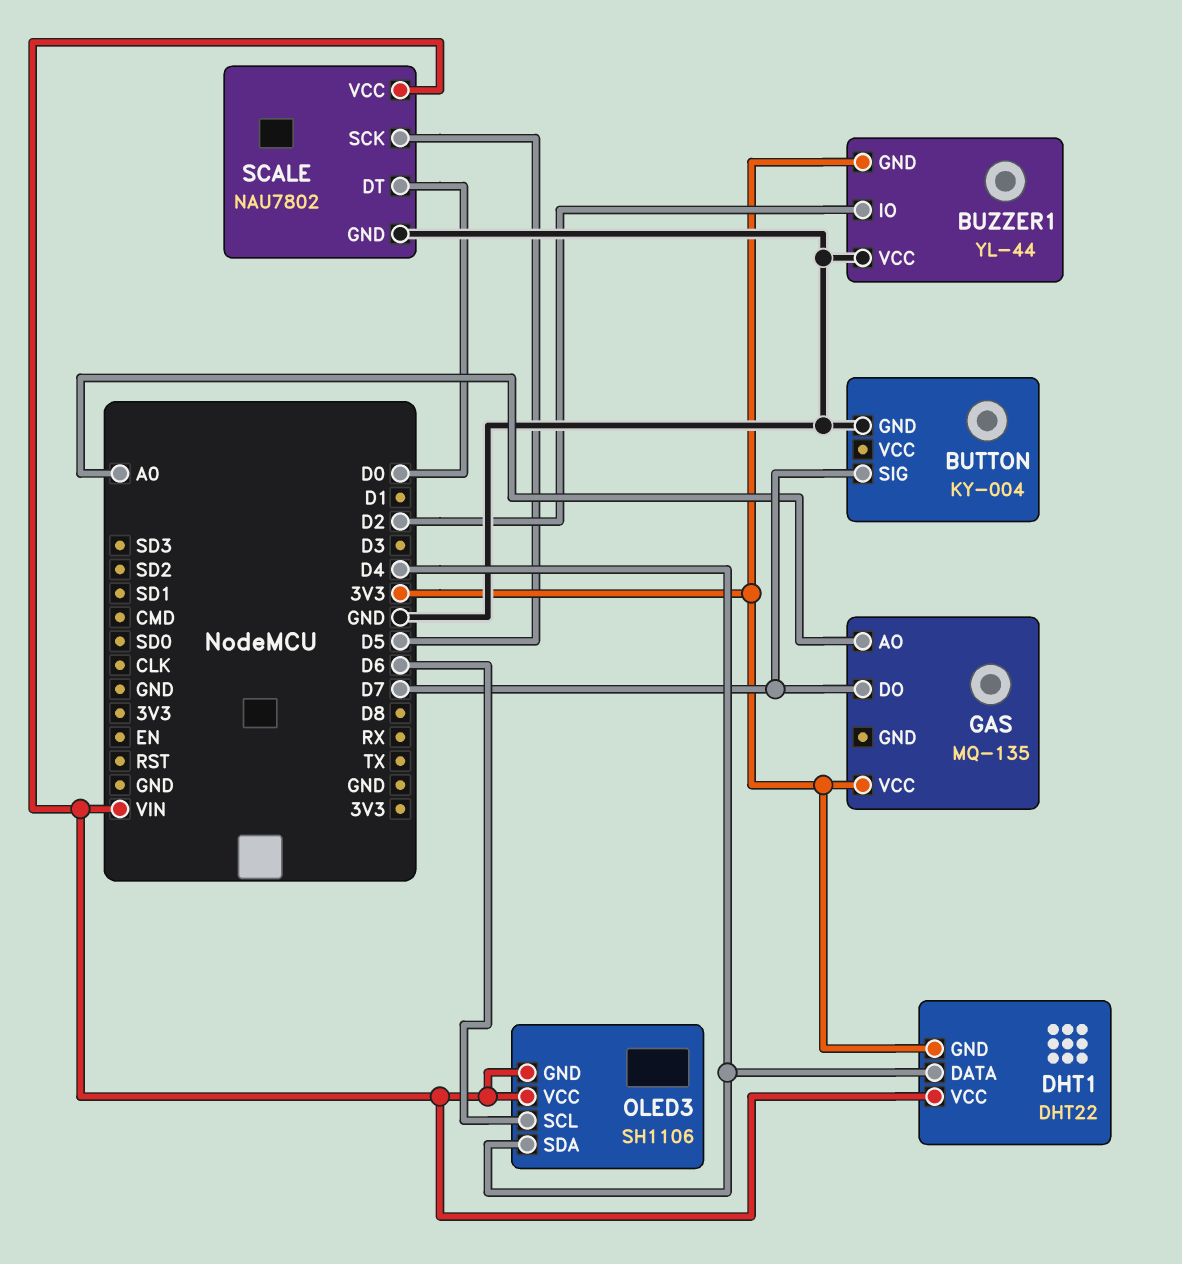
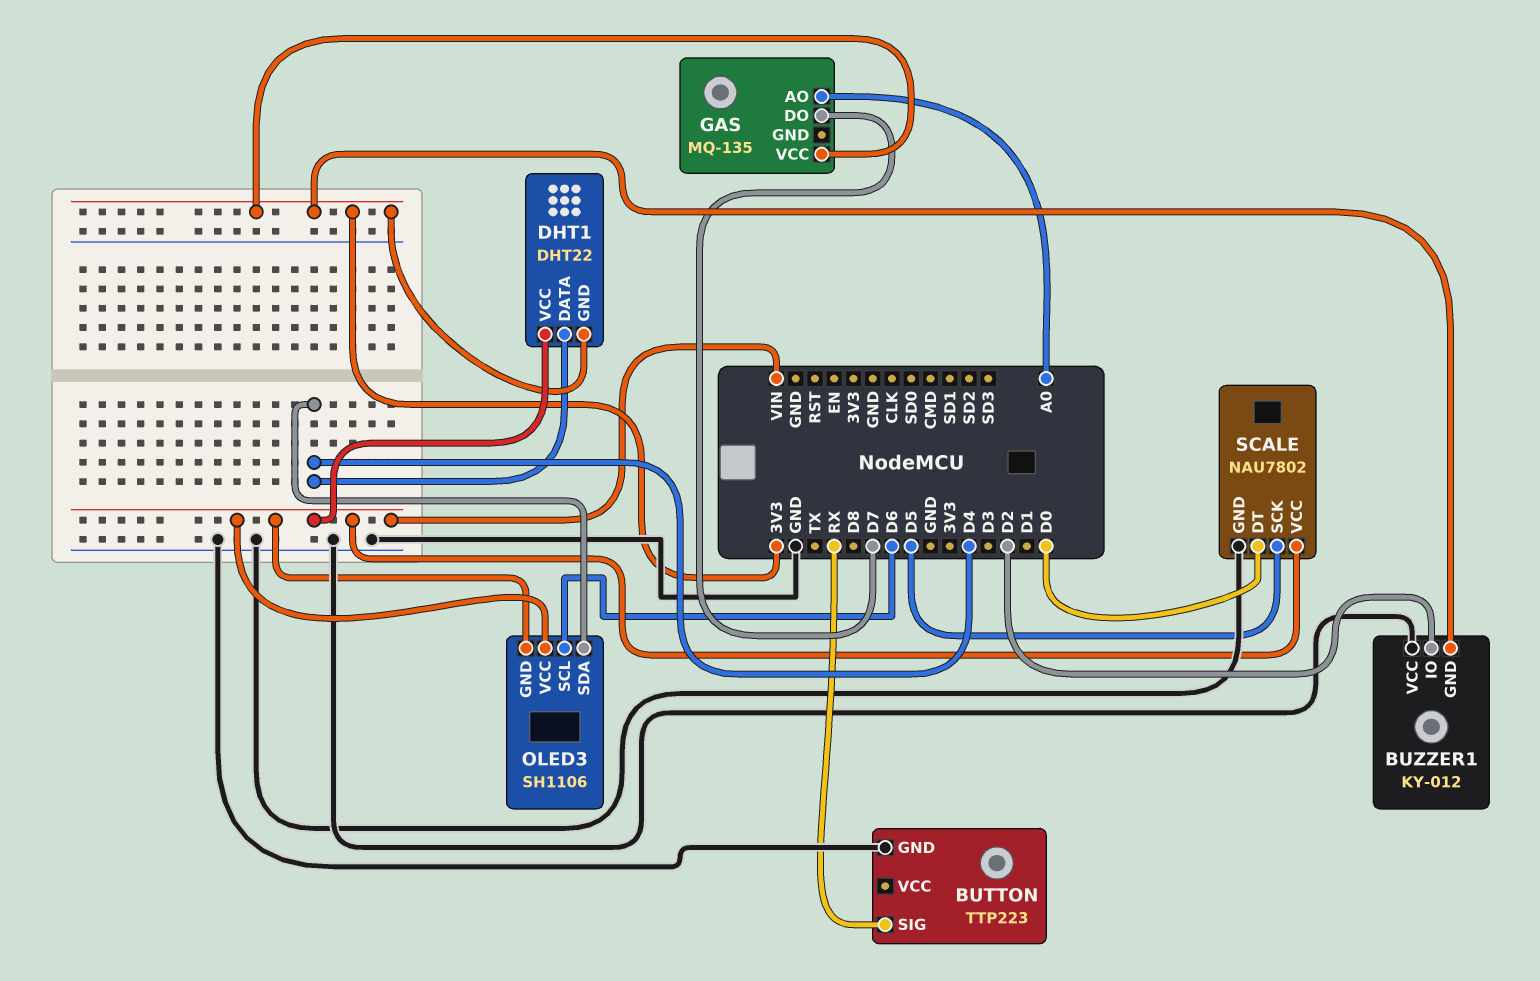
BUTTON: KY-004 -> TTP223
BUTTON pin SIG: D7 -> RX
BUZZER1: YL-44 -> KY-012

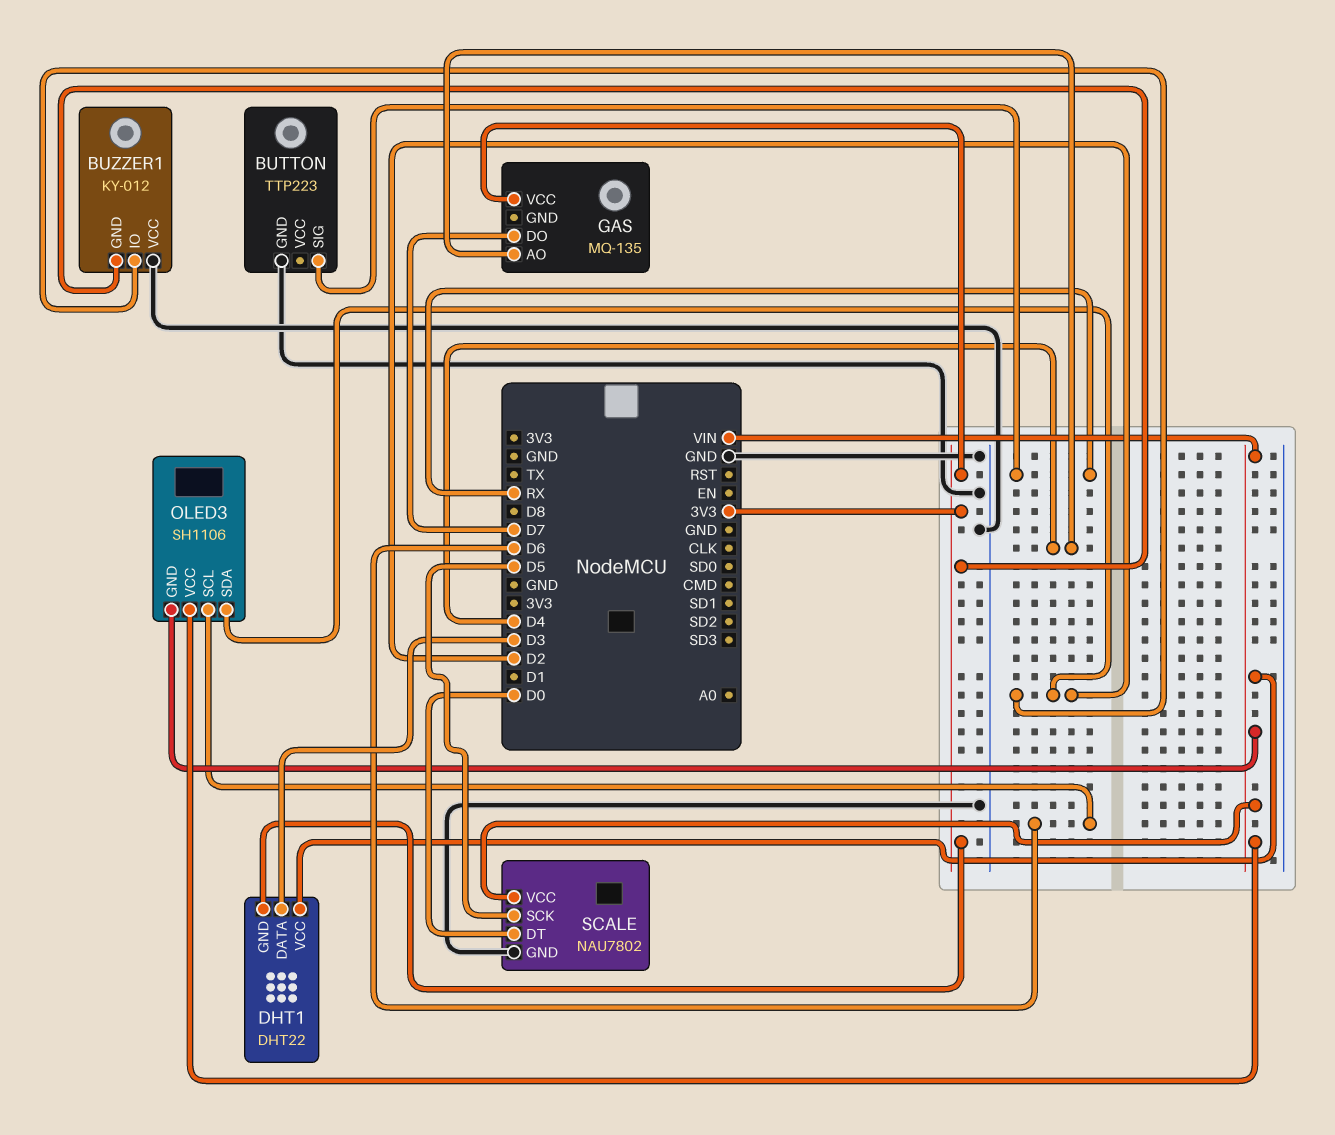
DHT1 pin DATA: D4 -> D3
GAS pin AO: A0 -> D4
OLED3 pin SDA: D4 -> D2

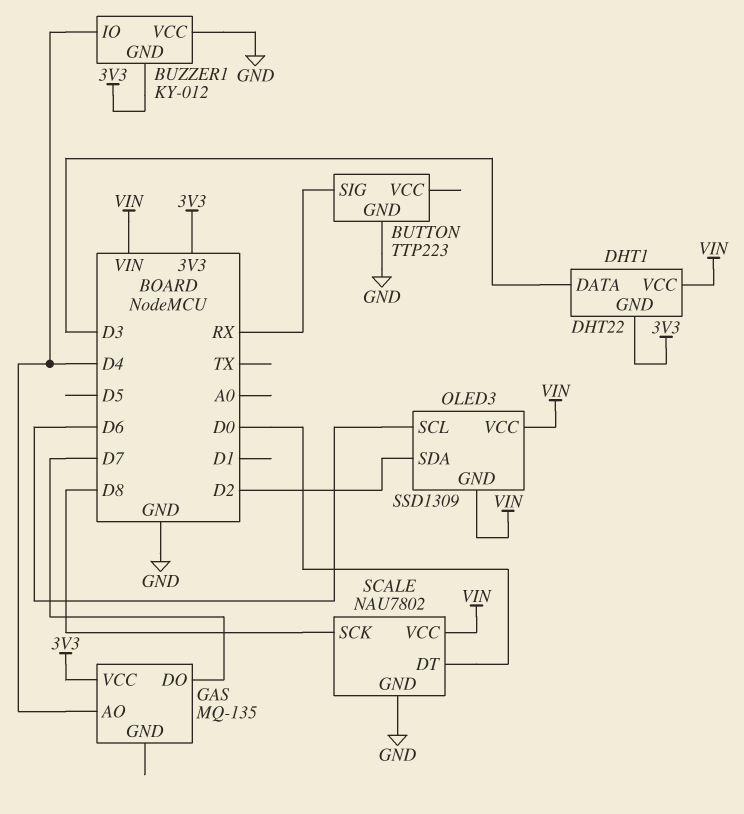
BUZZER1 pin IO: D2 -> D4
OLED3: SH1106 -> SSD1309
SCALE pin SCK: D5 -> D8

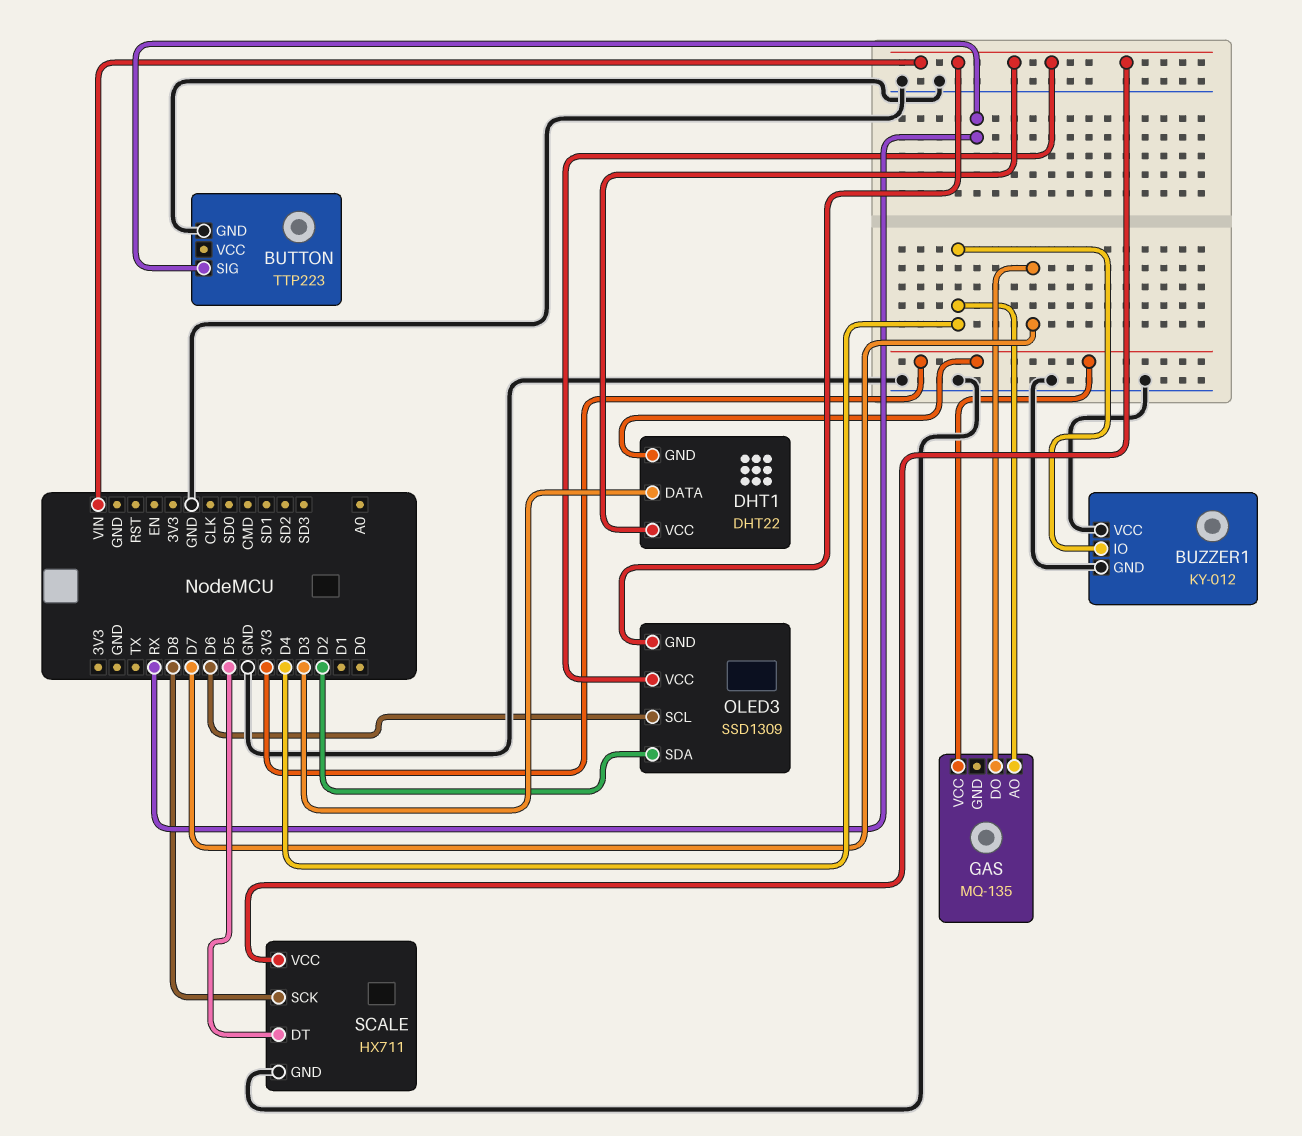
BUZZER1 pin GND: 3V3 -> GND
SCALE: NAU7802 -> HX711
SCALE pin DT: D0 -> D5

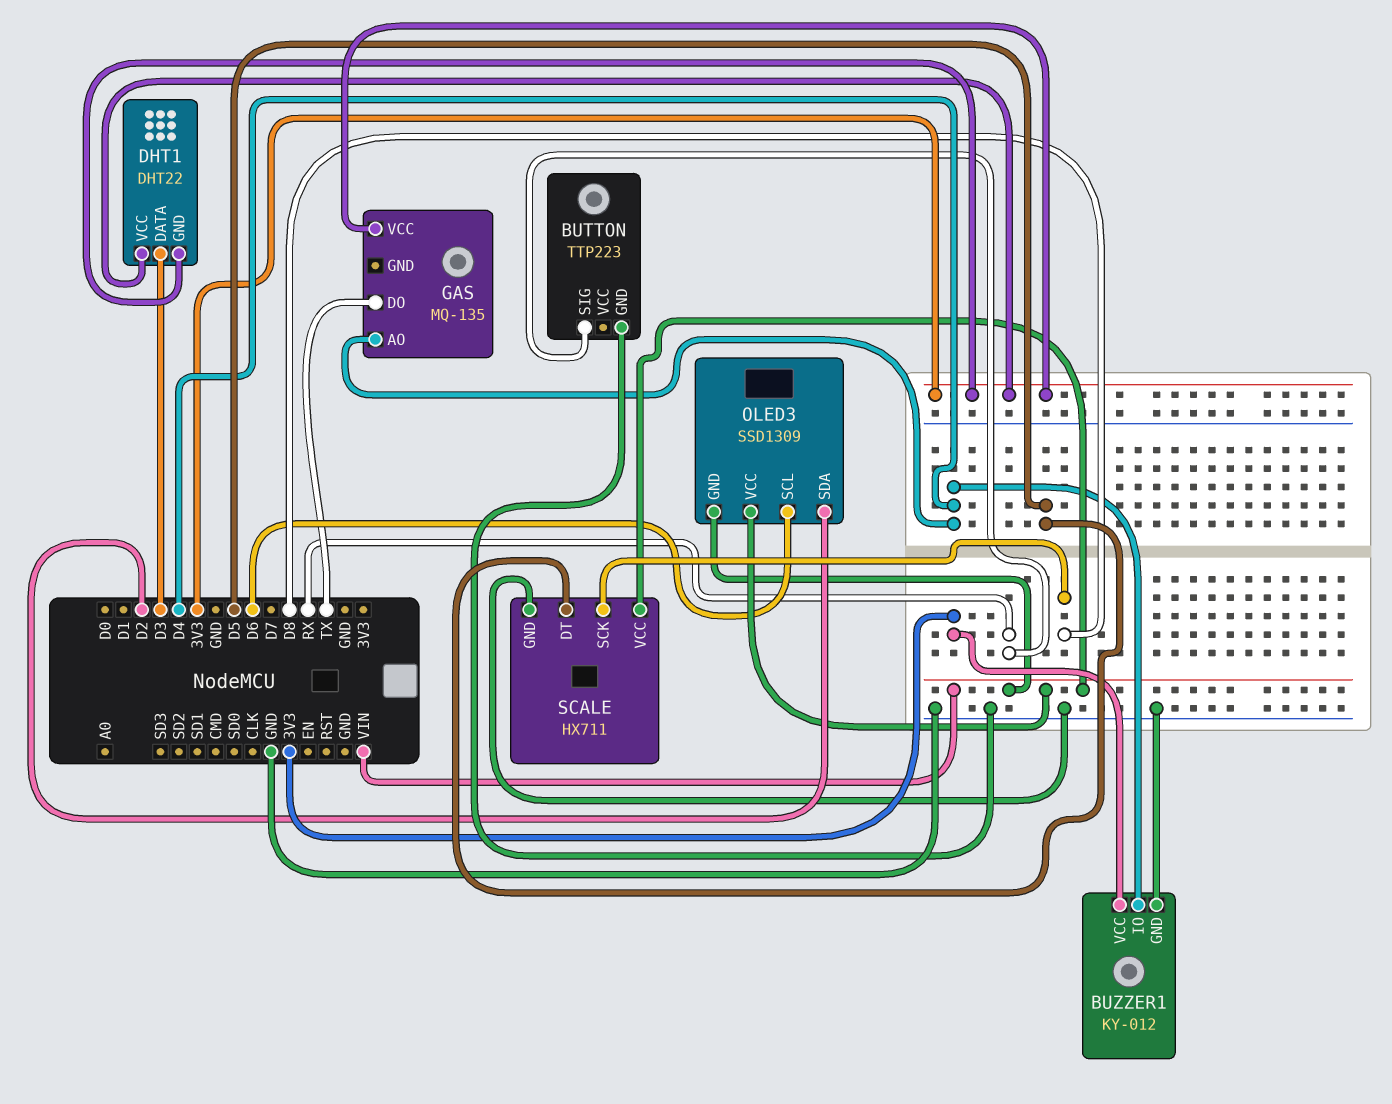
BUZZER1 pin VCC: GND -> 3V3
DHT1 pin VCC: VIN -> 3V3
GAS pin DO: D7 -> TX

